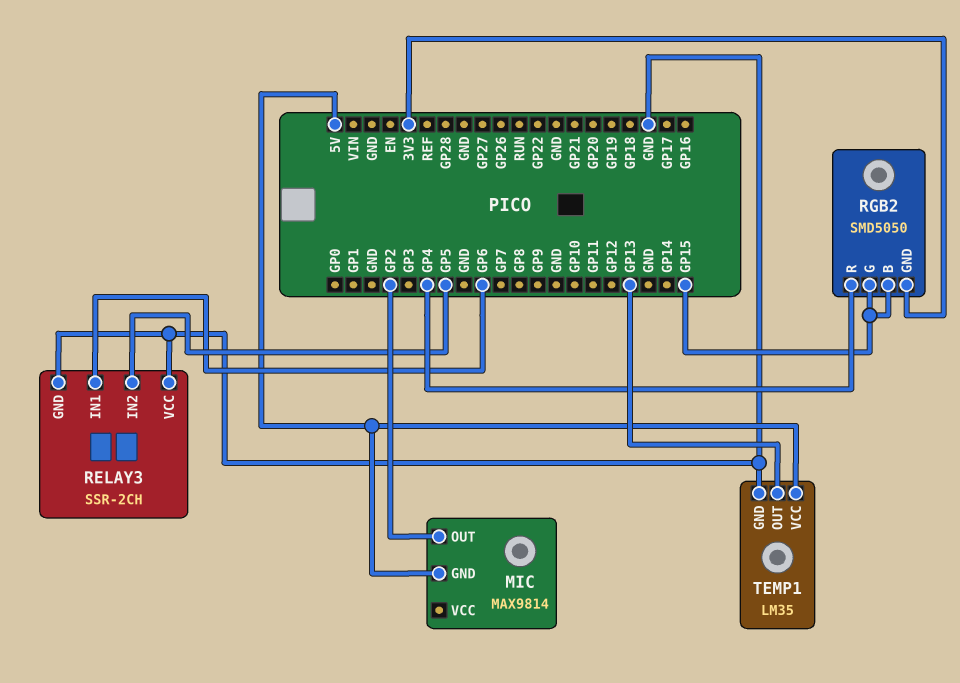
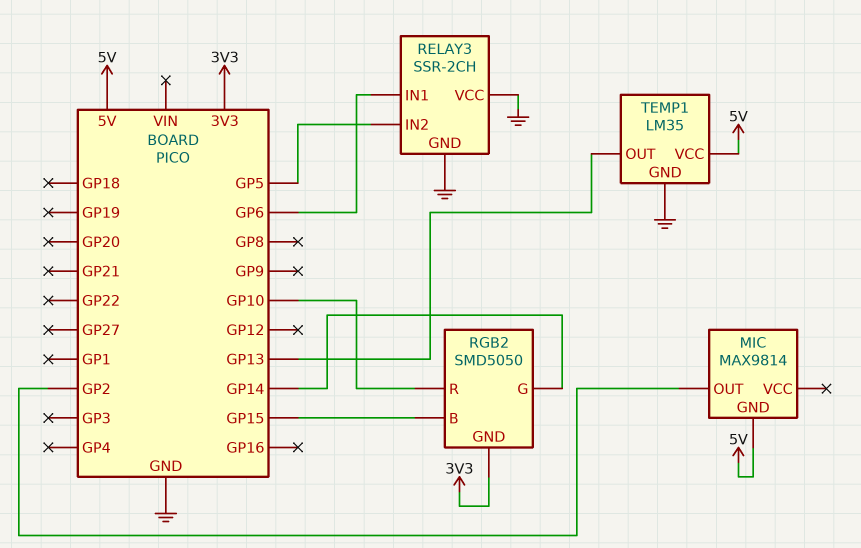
RGB2 pin G: GP15 -> GP14
RGB2 pin R: GP4 -> GP10

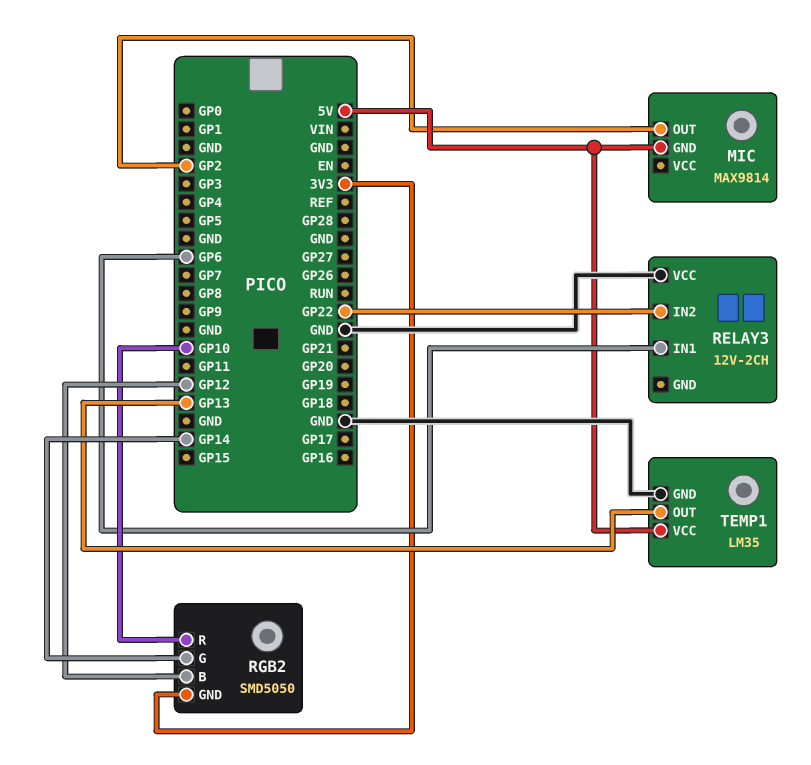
RELAY3: SSR-2CH -> 12V-2CH
RELAY3 pin GND: GND -> none
RELAY3 pin IN2: GP5 -> GP22
RGB2 pin B: GP15 -> GP12

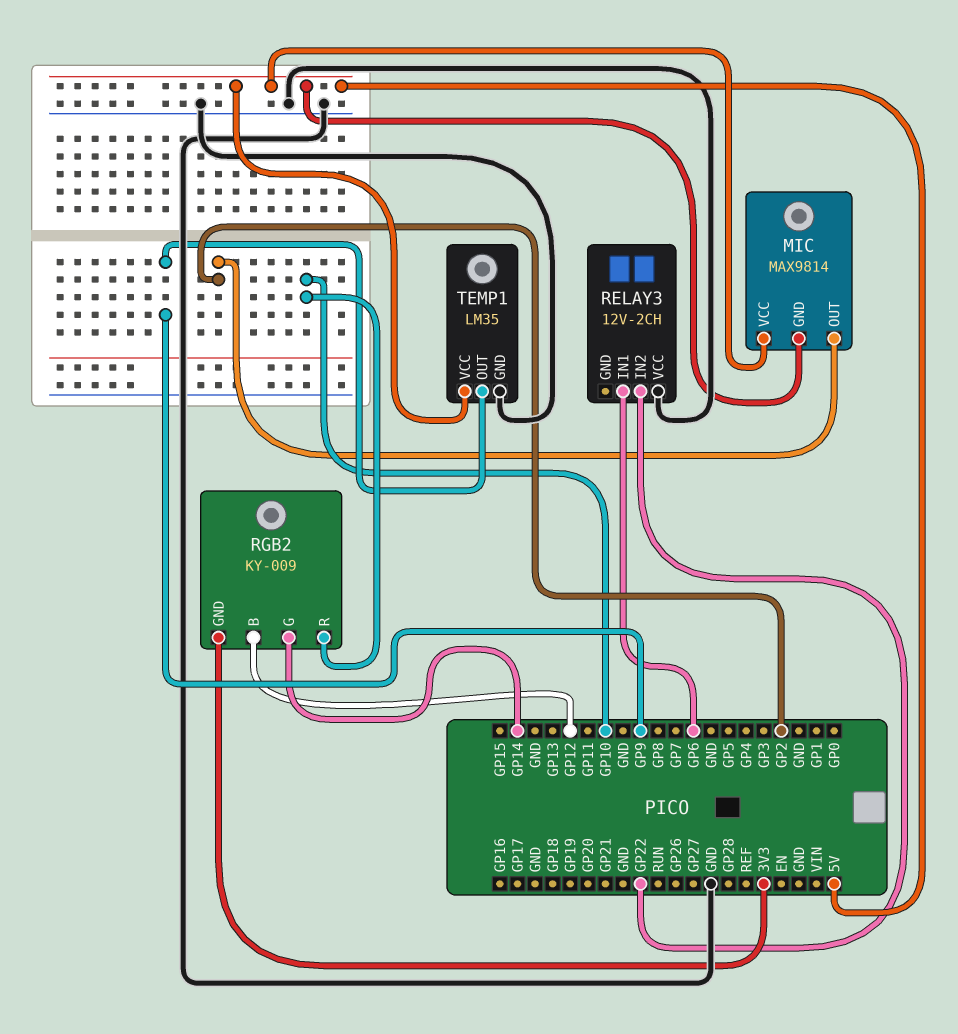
MIC pin VCC: none -> 5V
RGB2: SMD5050 -> KY-009
TEMP1 pin OUT: GP13 -> GP9

